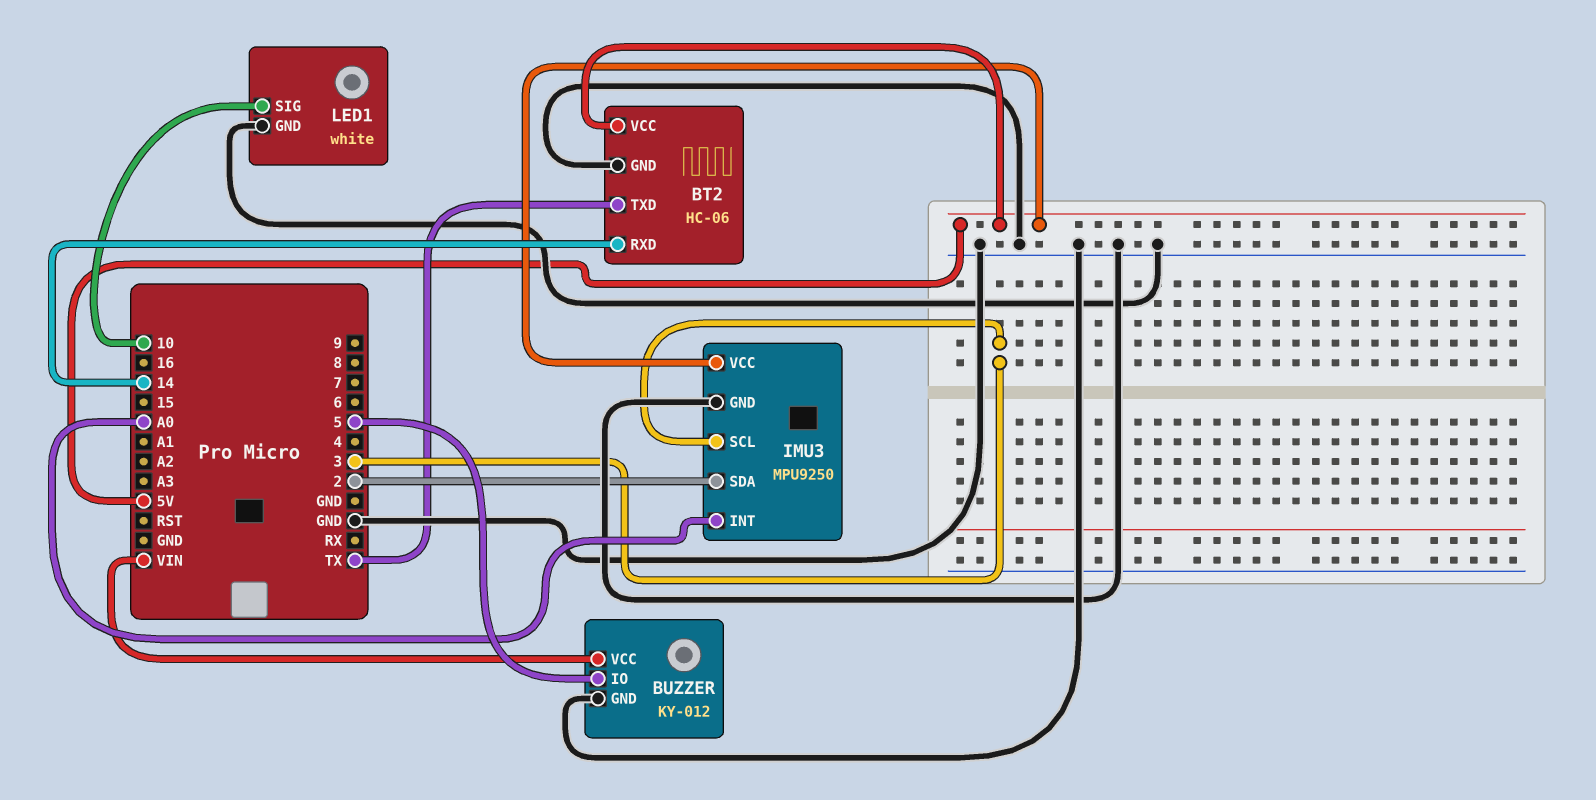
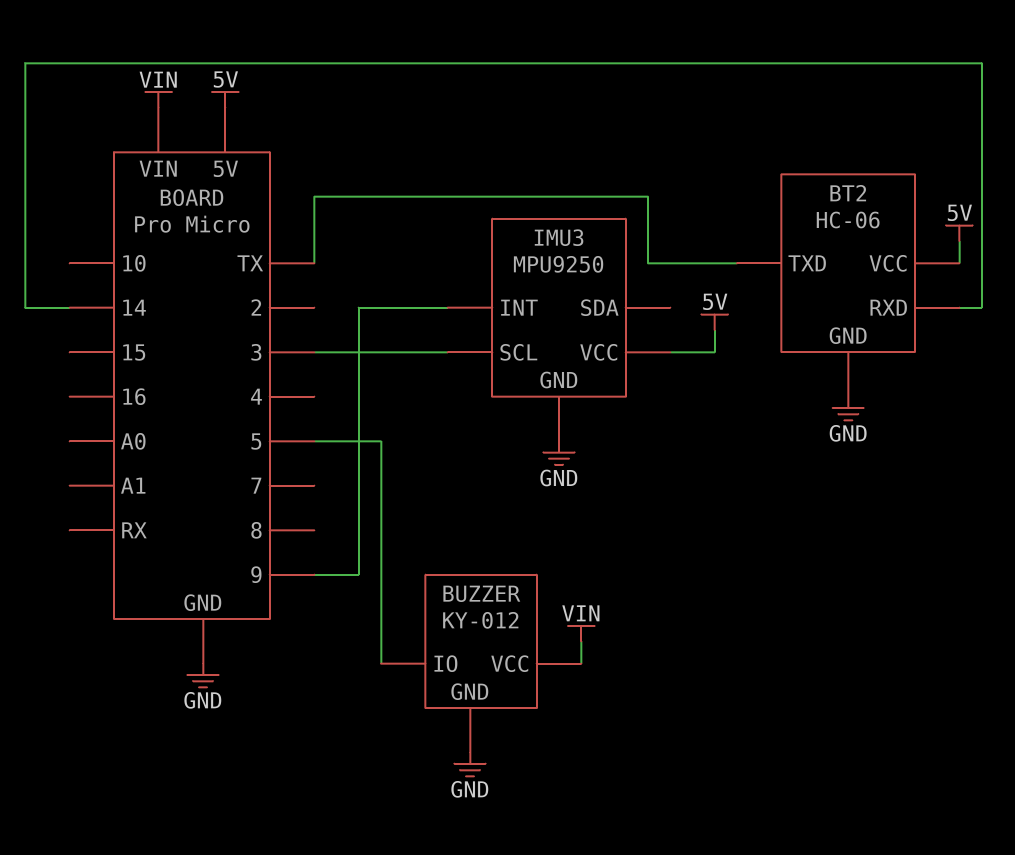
IMU3 pin INT: A0 -> 9
IMU3 pin SDA: 2 -> none
LED1: white -> none
LED1 pin GND: GND -> none
LED1 pin SIG: 10 -> none

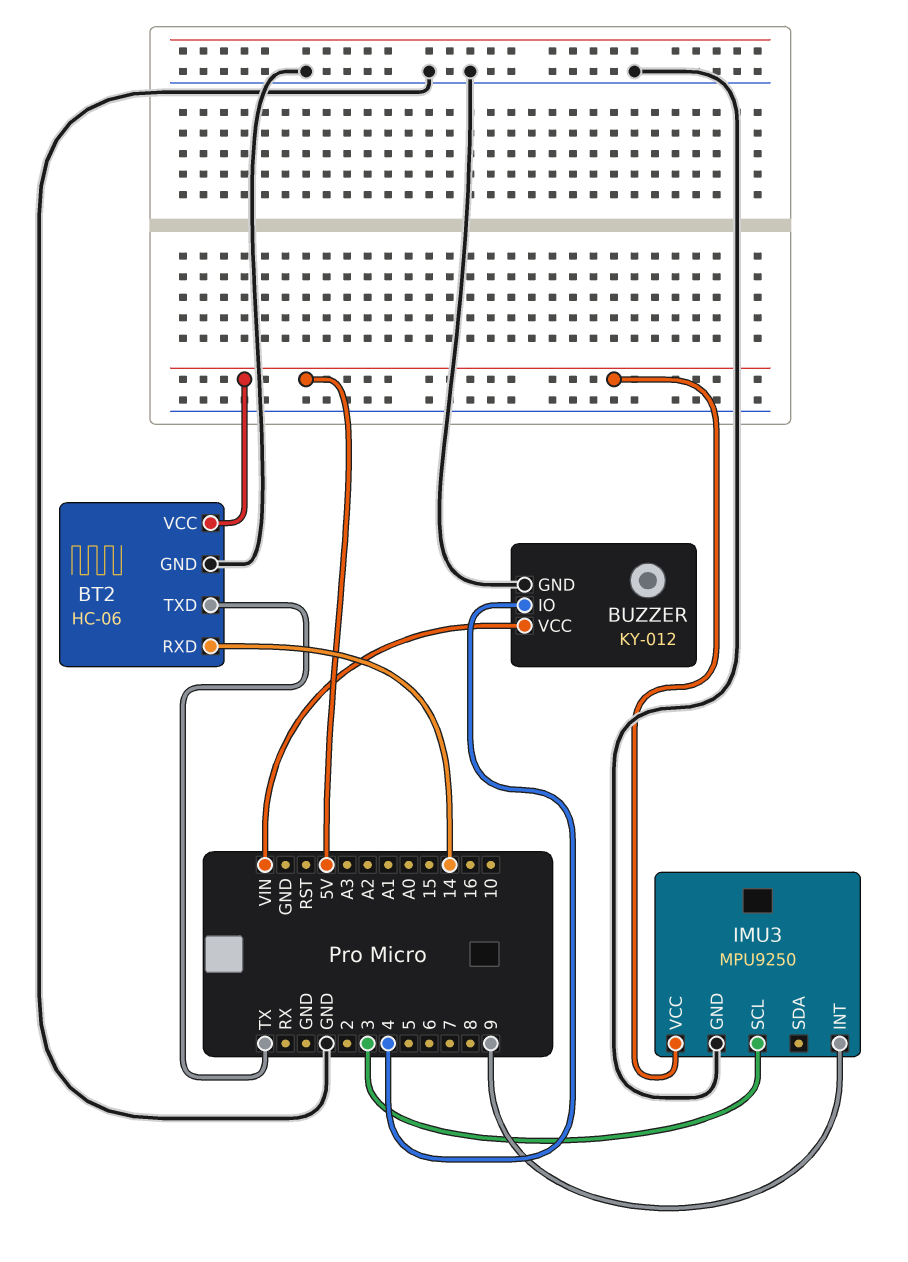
BUZZER pin IO: 5 -> 4

